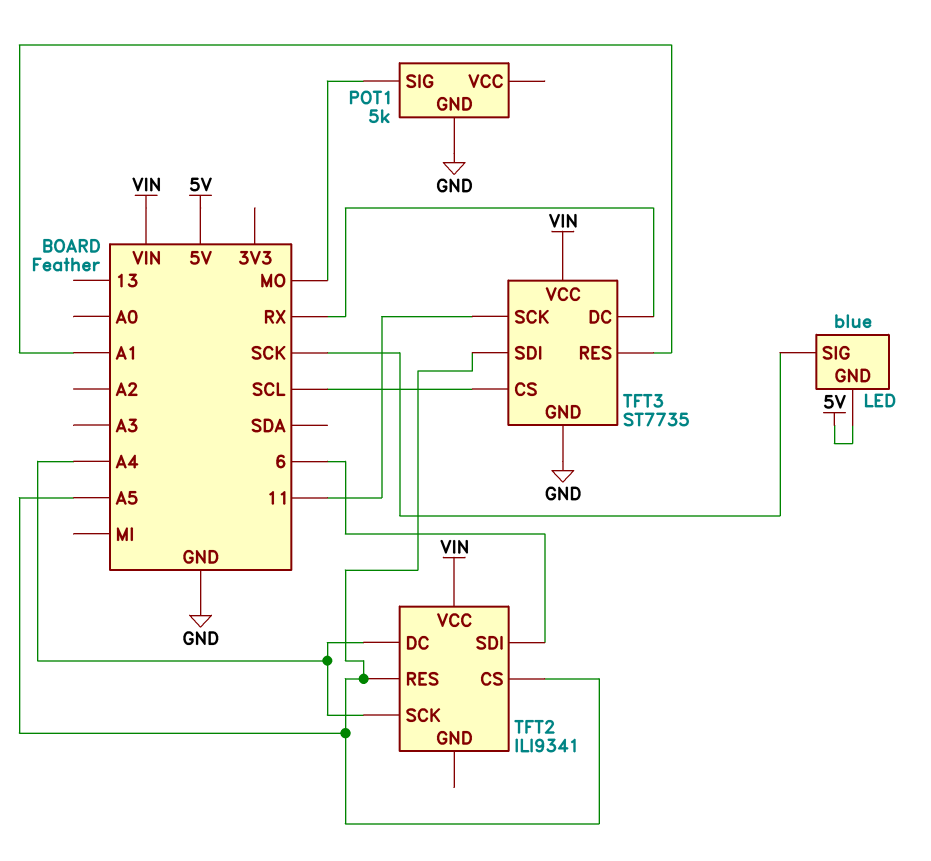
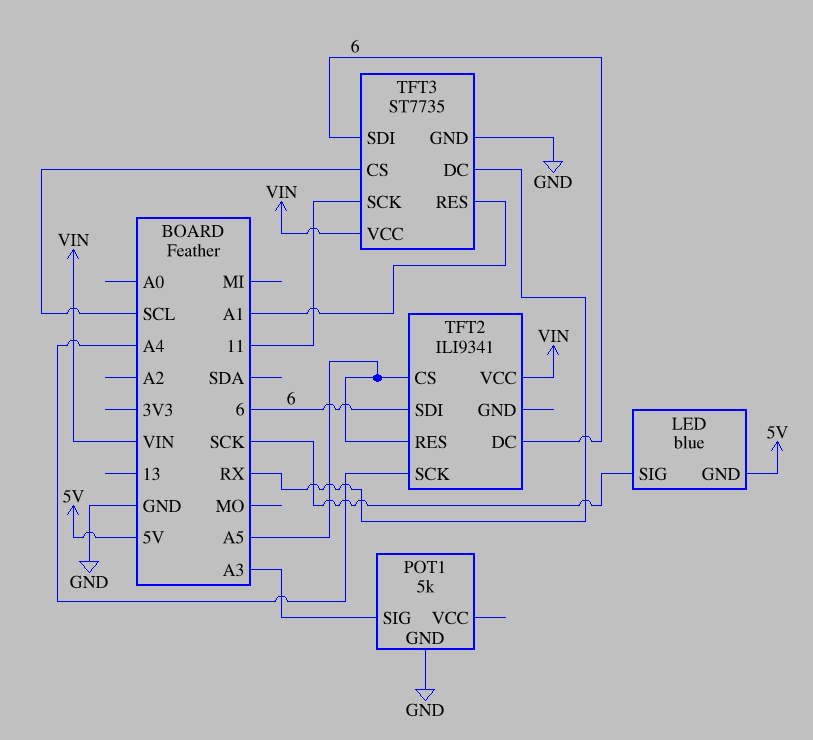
POT1 pin SIG: MO -> A3
TFT2 pin DC: A4 -> 6
TFT3 pin SDI: A5 -> 6

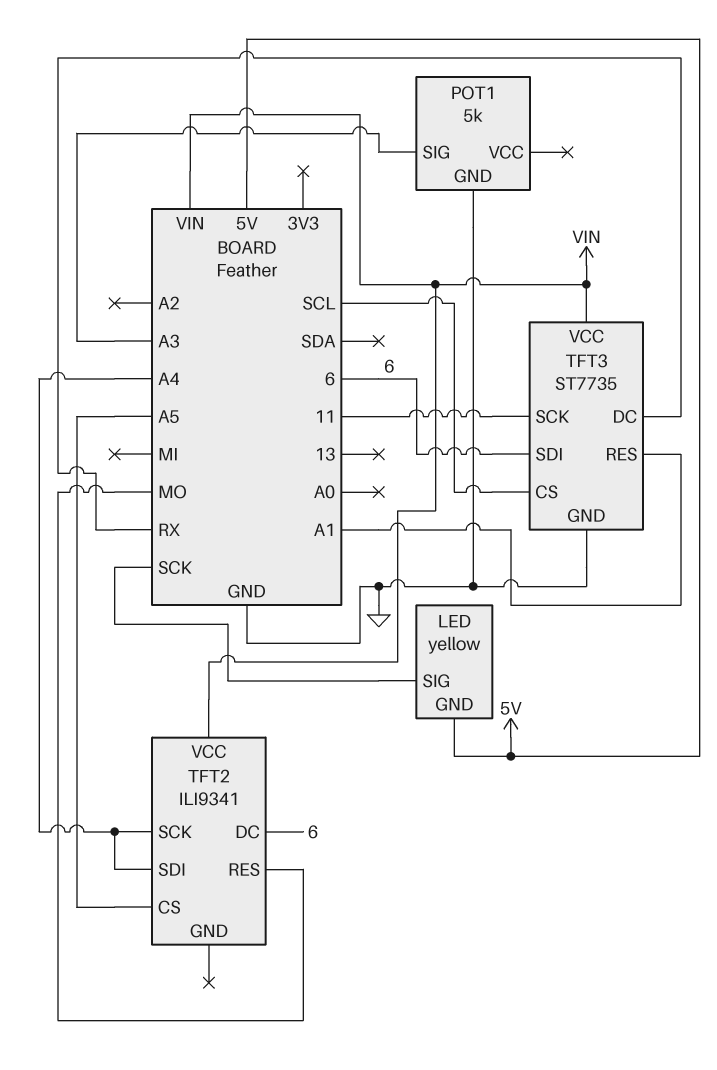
LED: blue -> yellow
TFT2 pin RES: A5 -> MO
TFT2 pin SDI: 6 -> A4

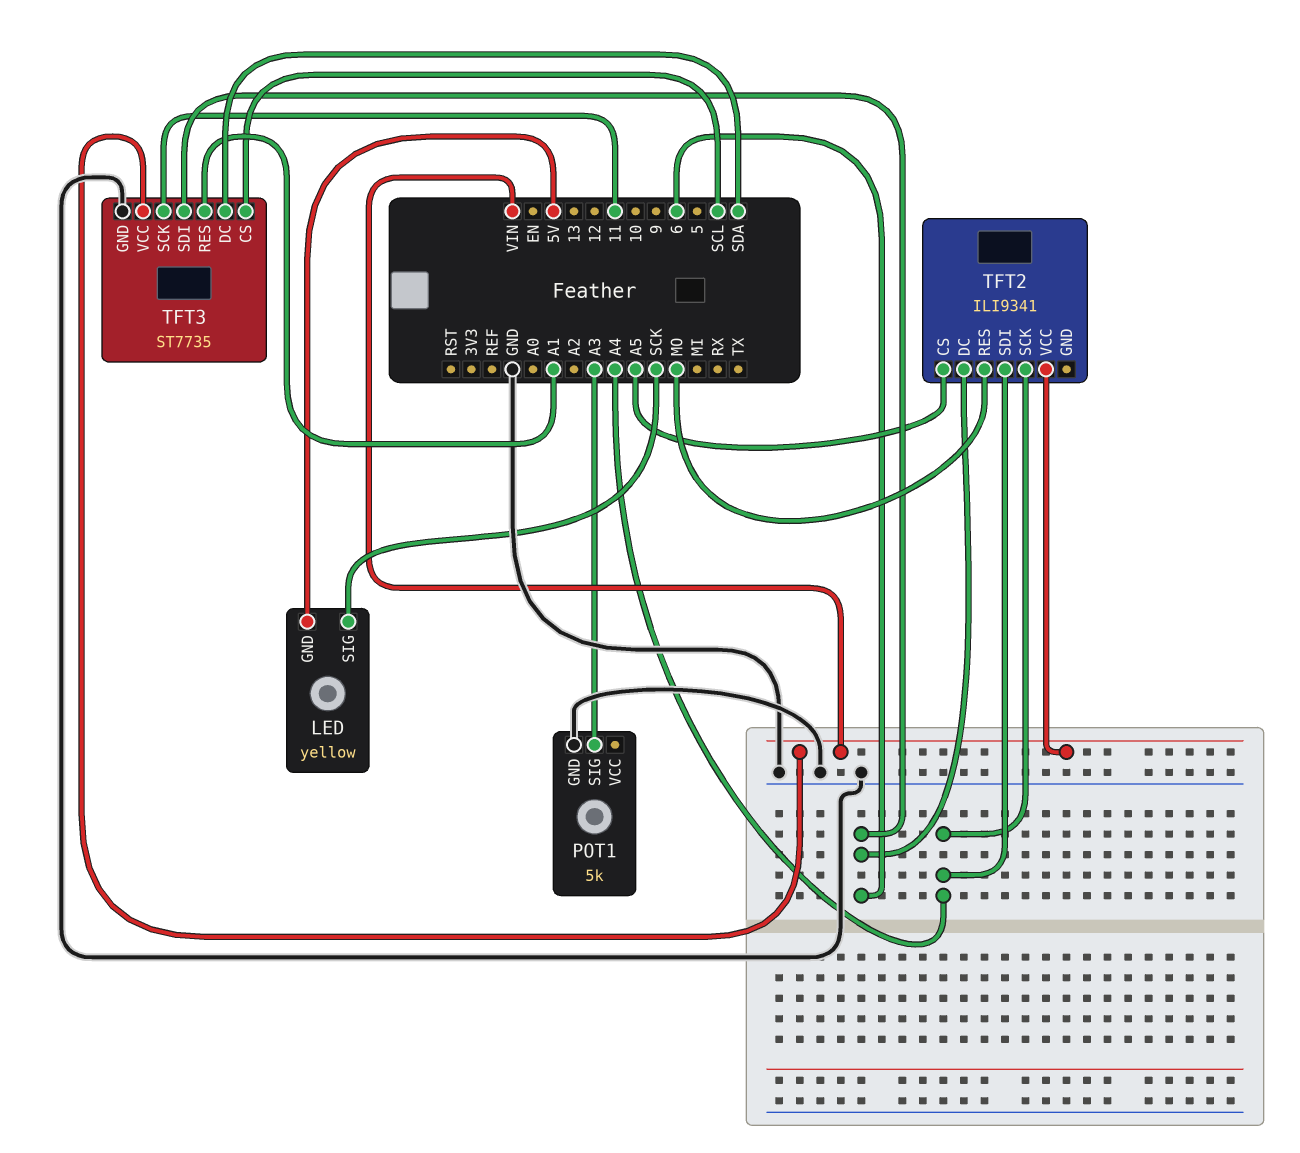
TFT3 pin DC: RX -> SDA

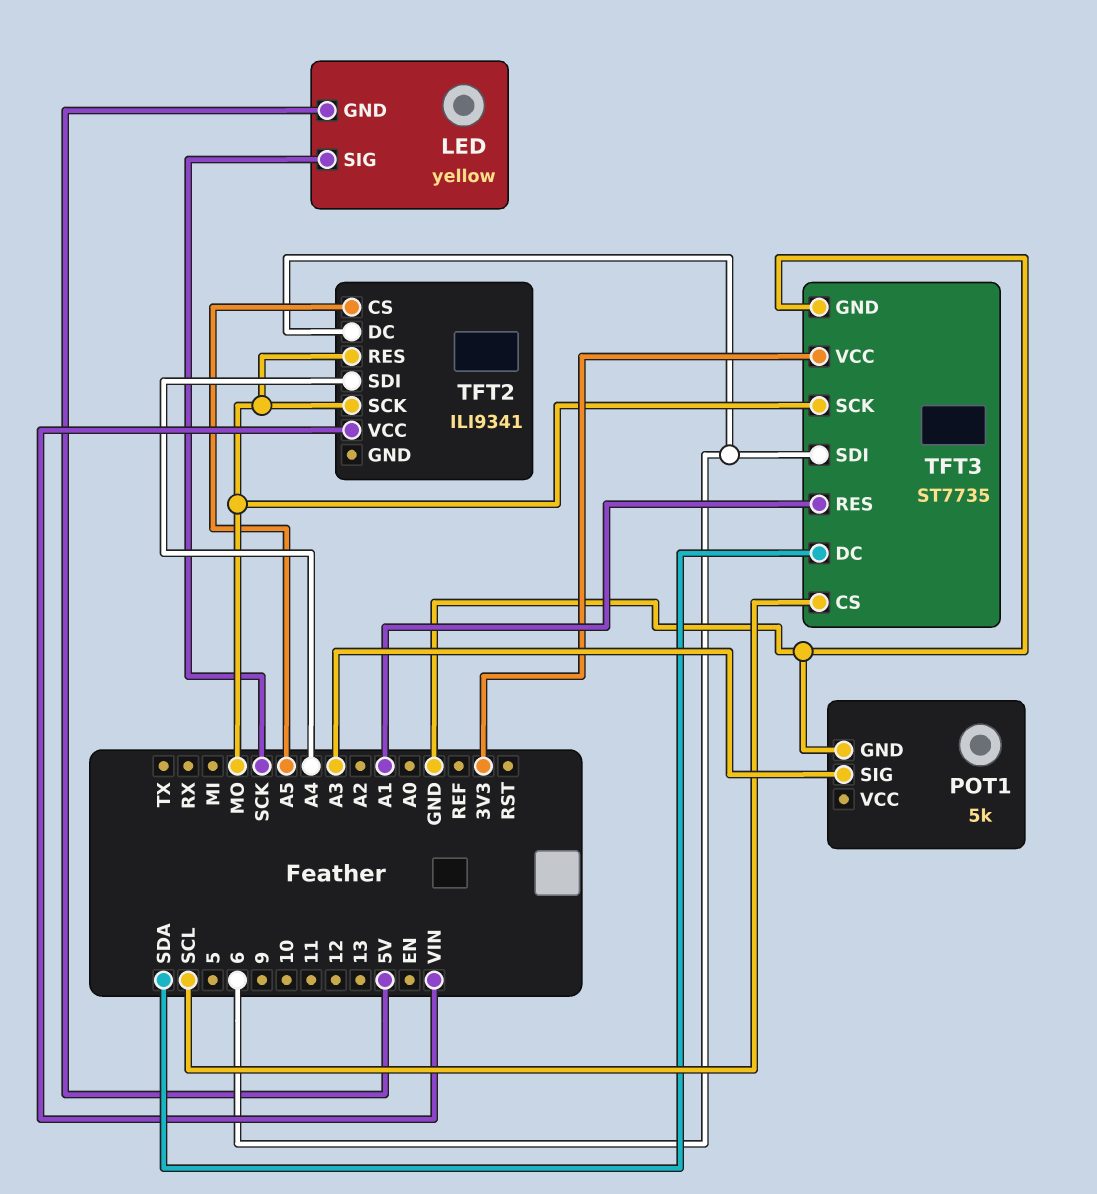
TFT2 pin SCK: A4 -> MO
TFT3 pin SCK: 11 -> MO
TFT3 pin VCC: VIN -> 3V3

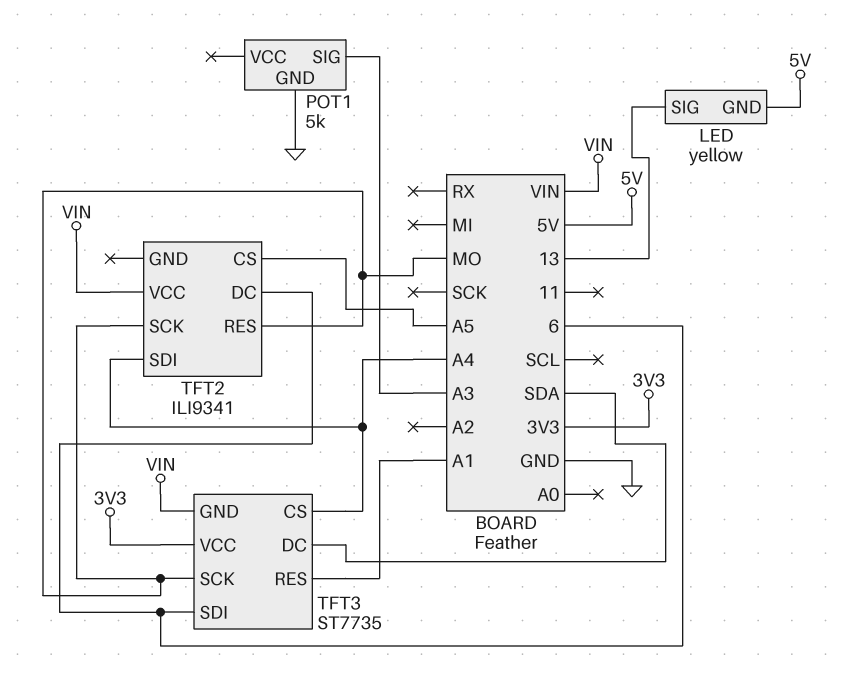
LED pin SIG: SCK -> 13
TFT3 pin CS: SCL -> A4
TFT3 pin GND: GND -> VIN

